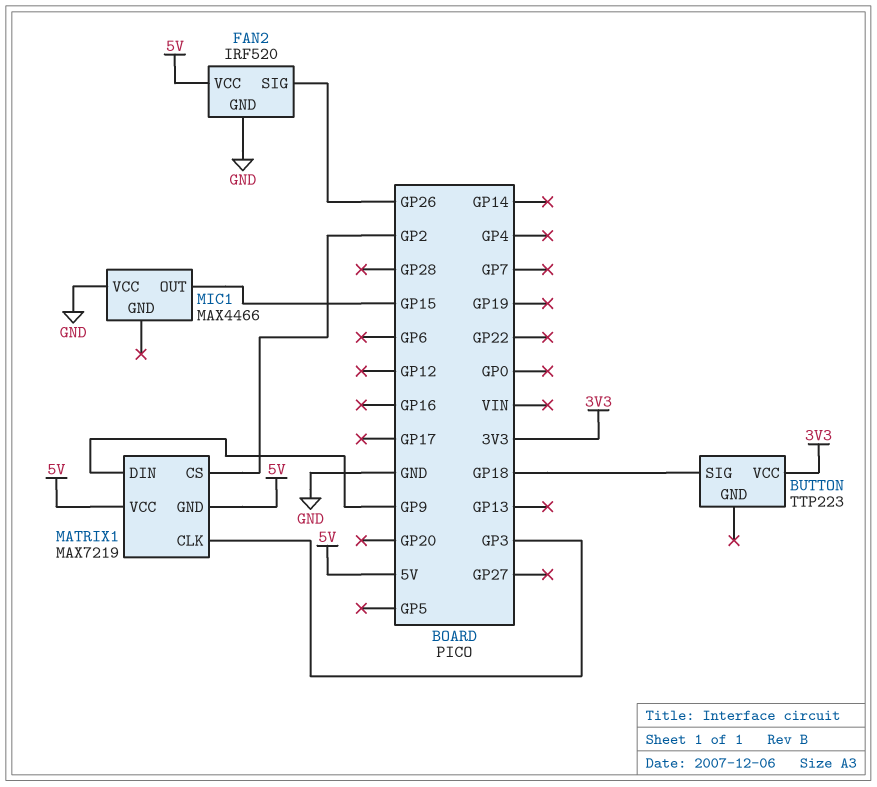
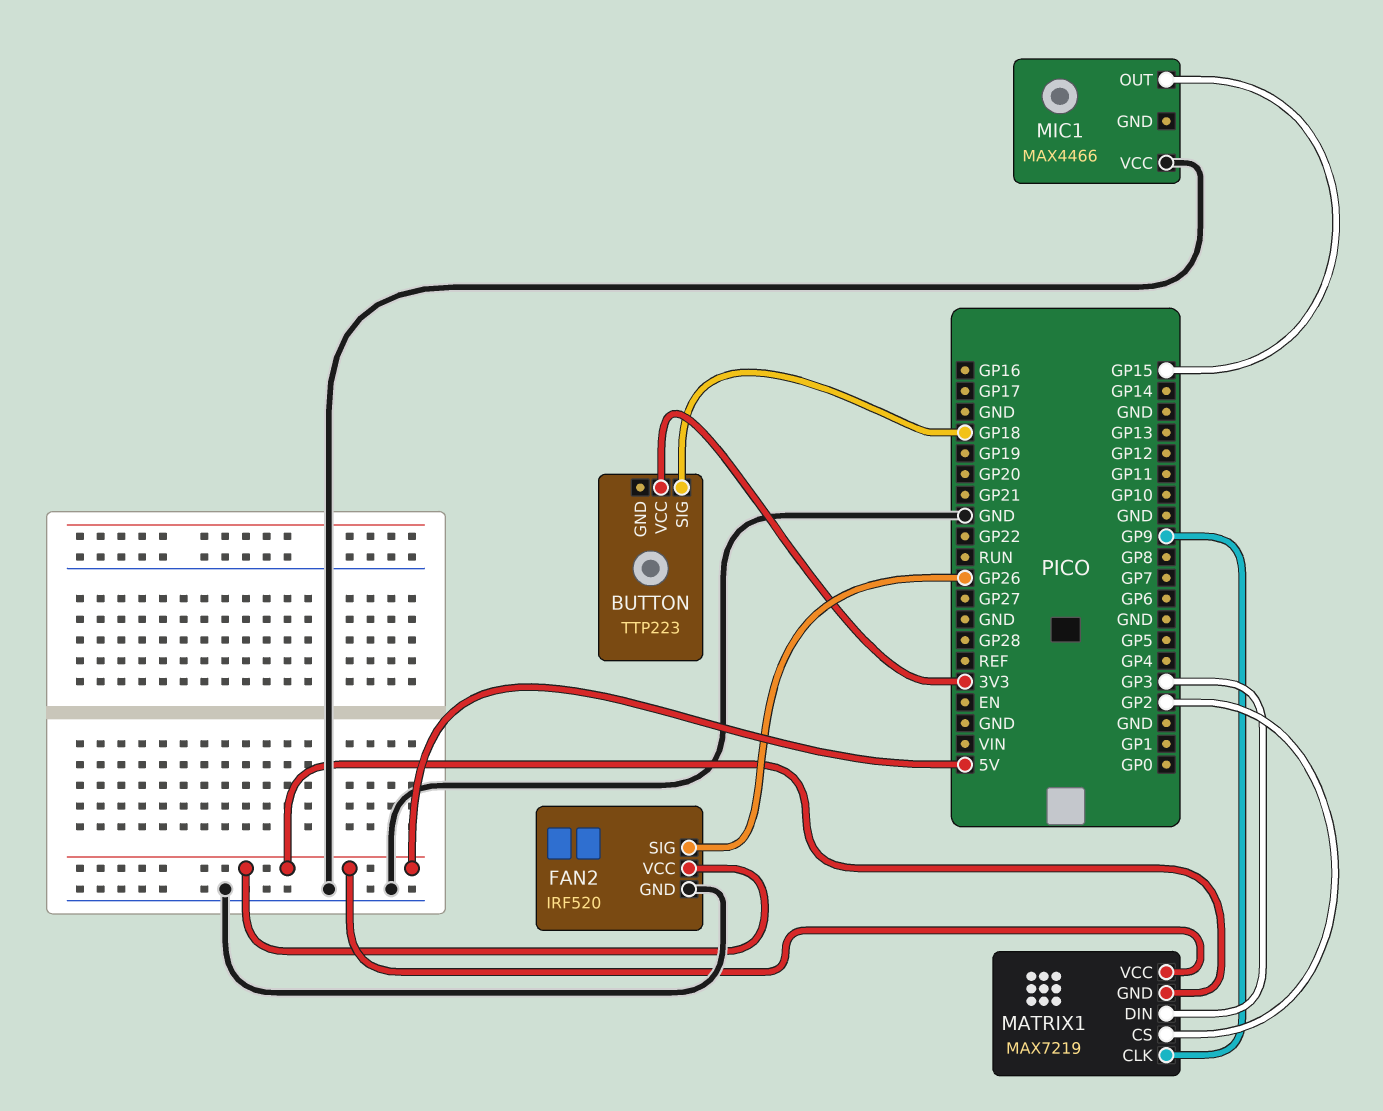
MATRIX1 pin CLK: GP3 -> GP9
MATRIX1 pin DIN: GP9 -> GP3

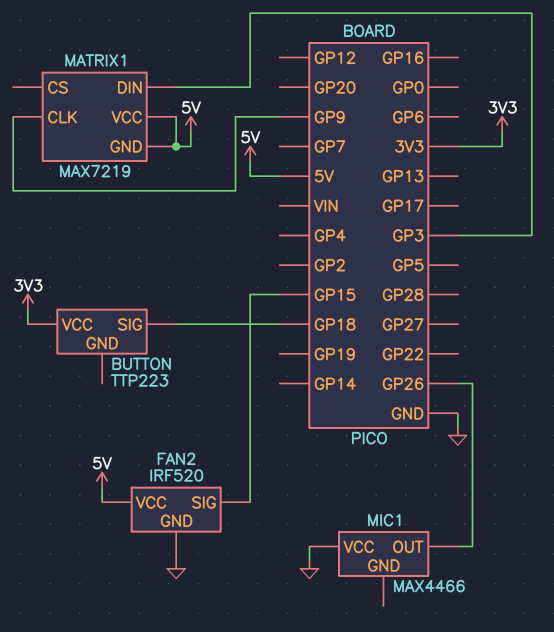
FAN2 pin SIG: GP26 -> GP15
MATRIX1 pin CS: GP2 -> none
MIC1 pin OUT: GP15 -> GP26

